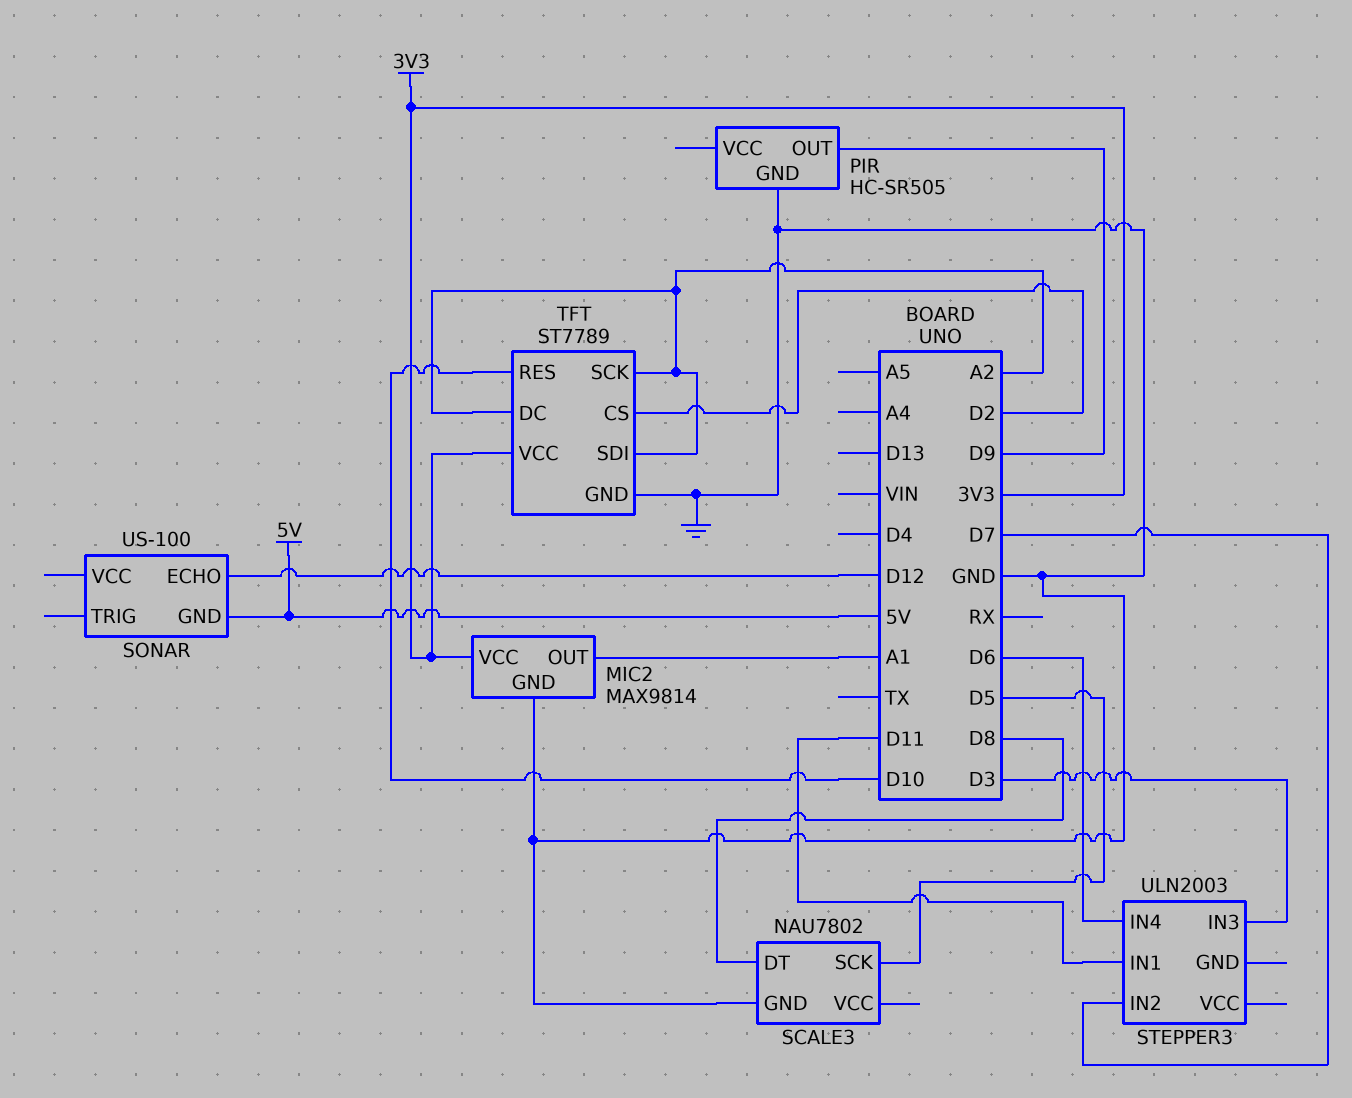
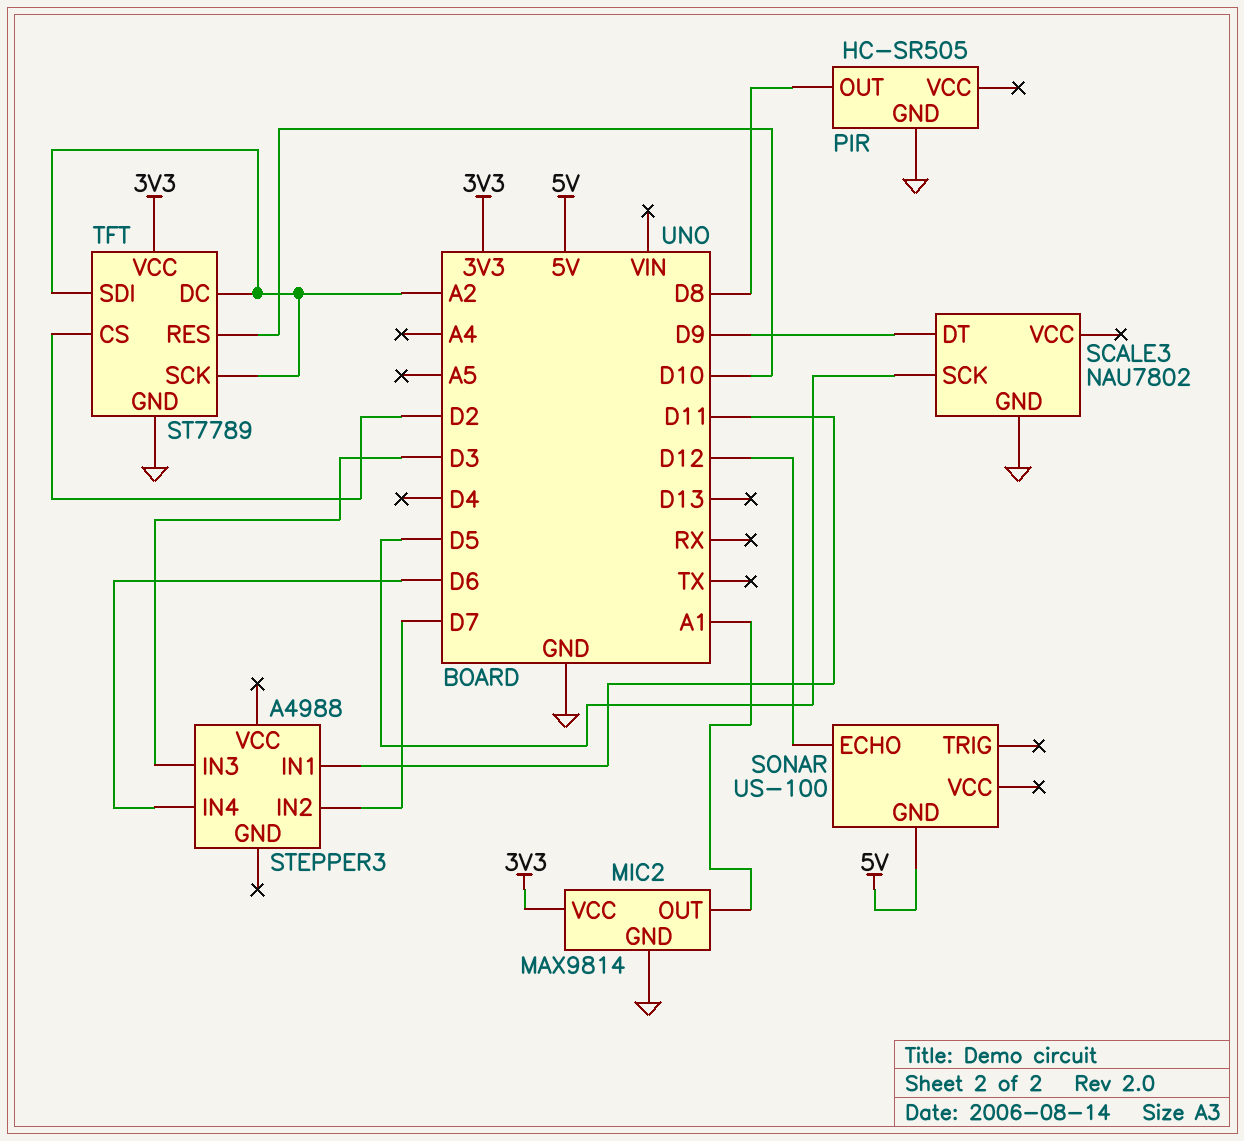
PIR pin OUT: D9 -> D8
SCALE3 pin DT: D8 -> D9
STEPPER3: ULN2003 -> A4988

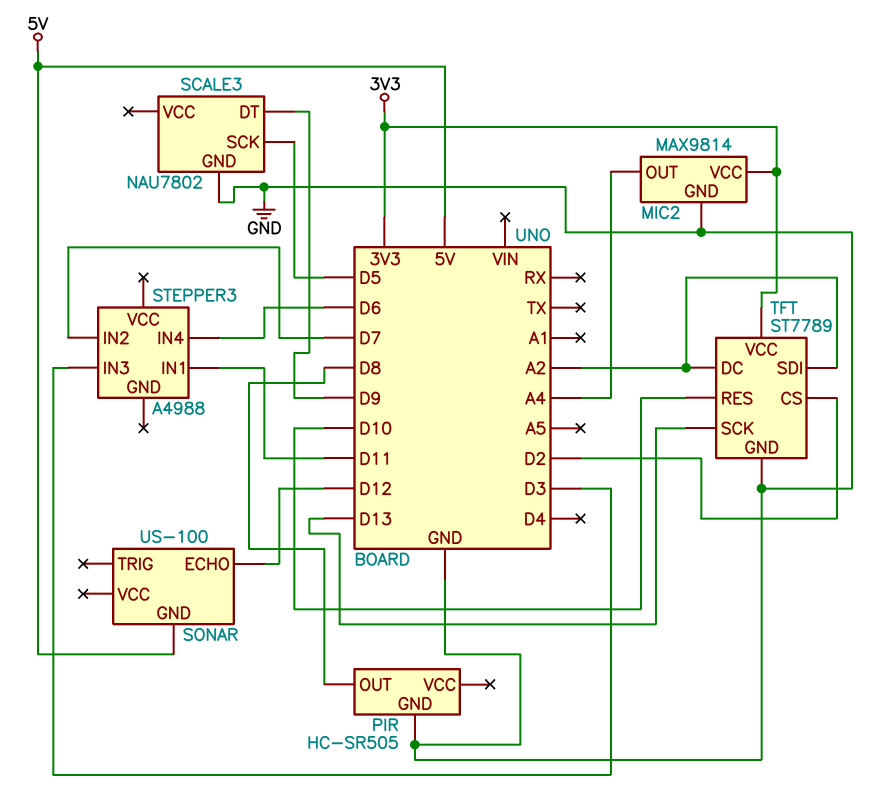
MIC2 pin OUT: A1 -> A4
TFT pin SCK: A2 -> D13

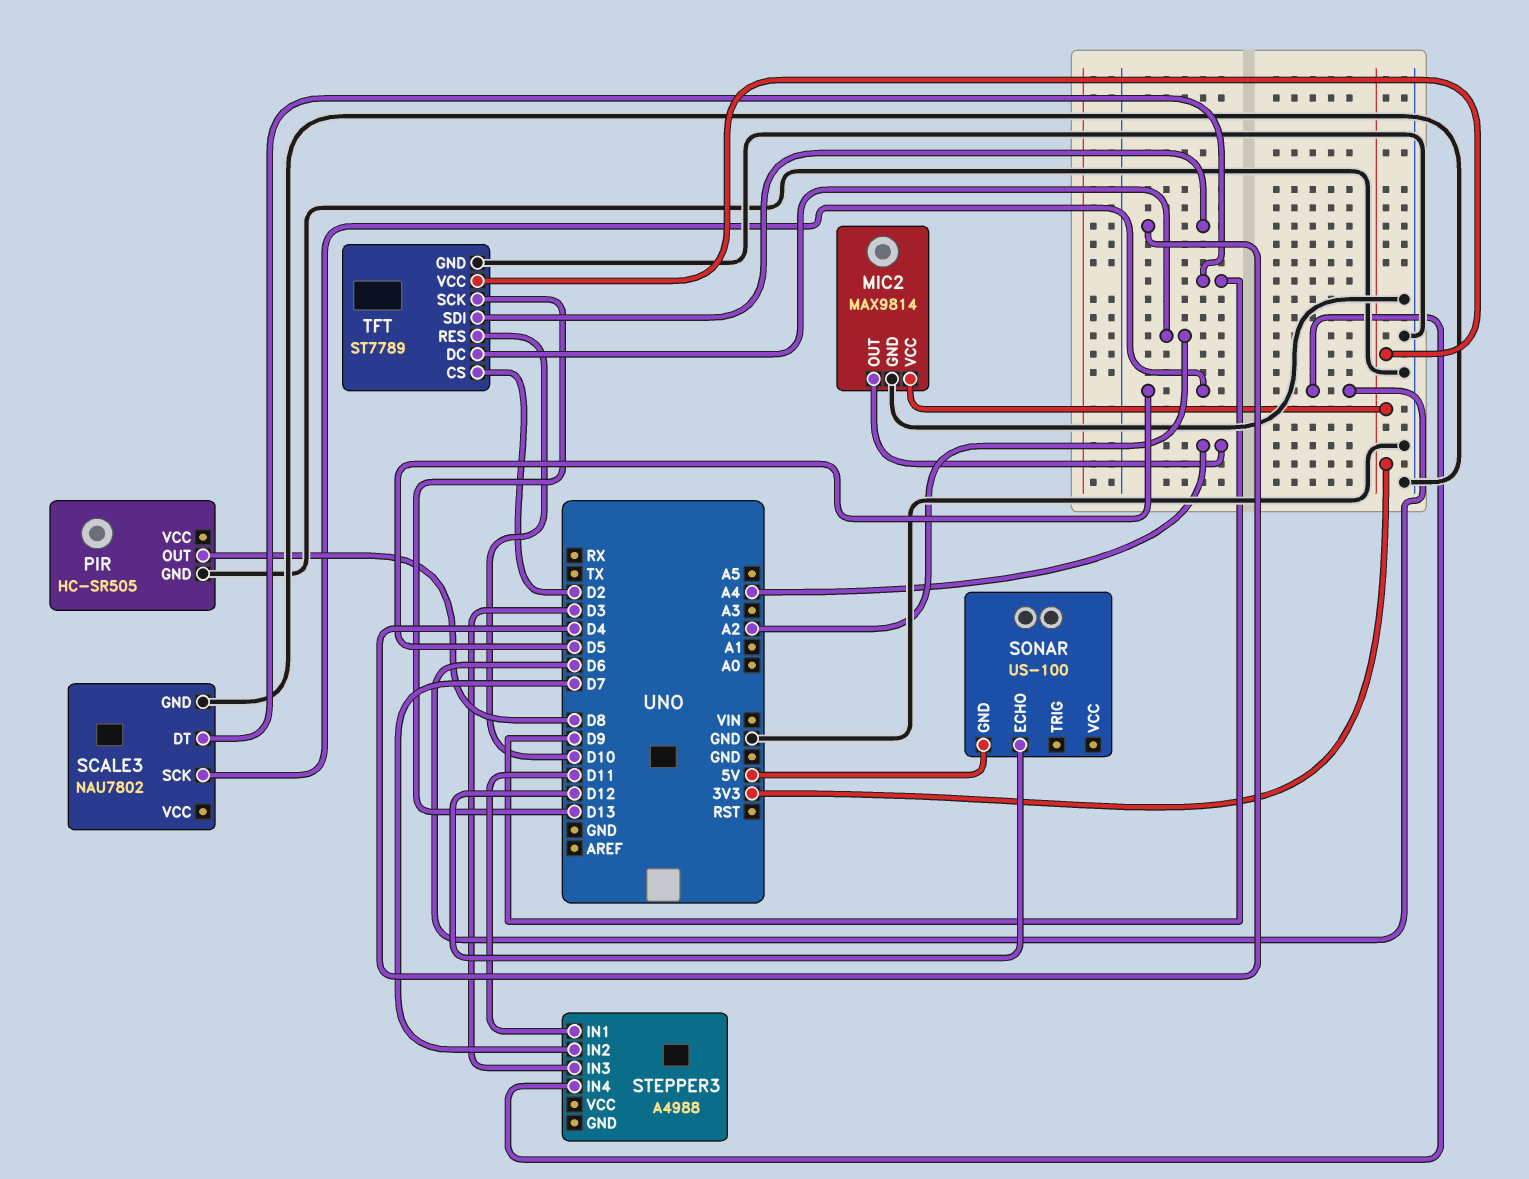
TFT pin SDI: A2 -> D4

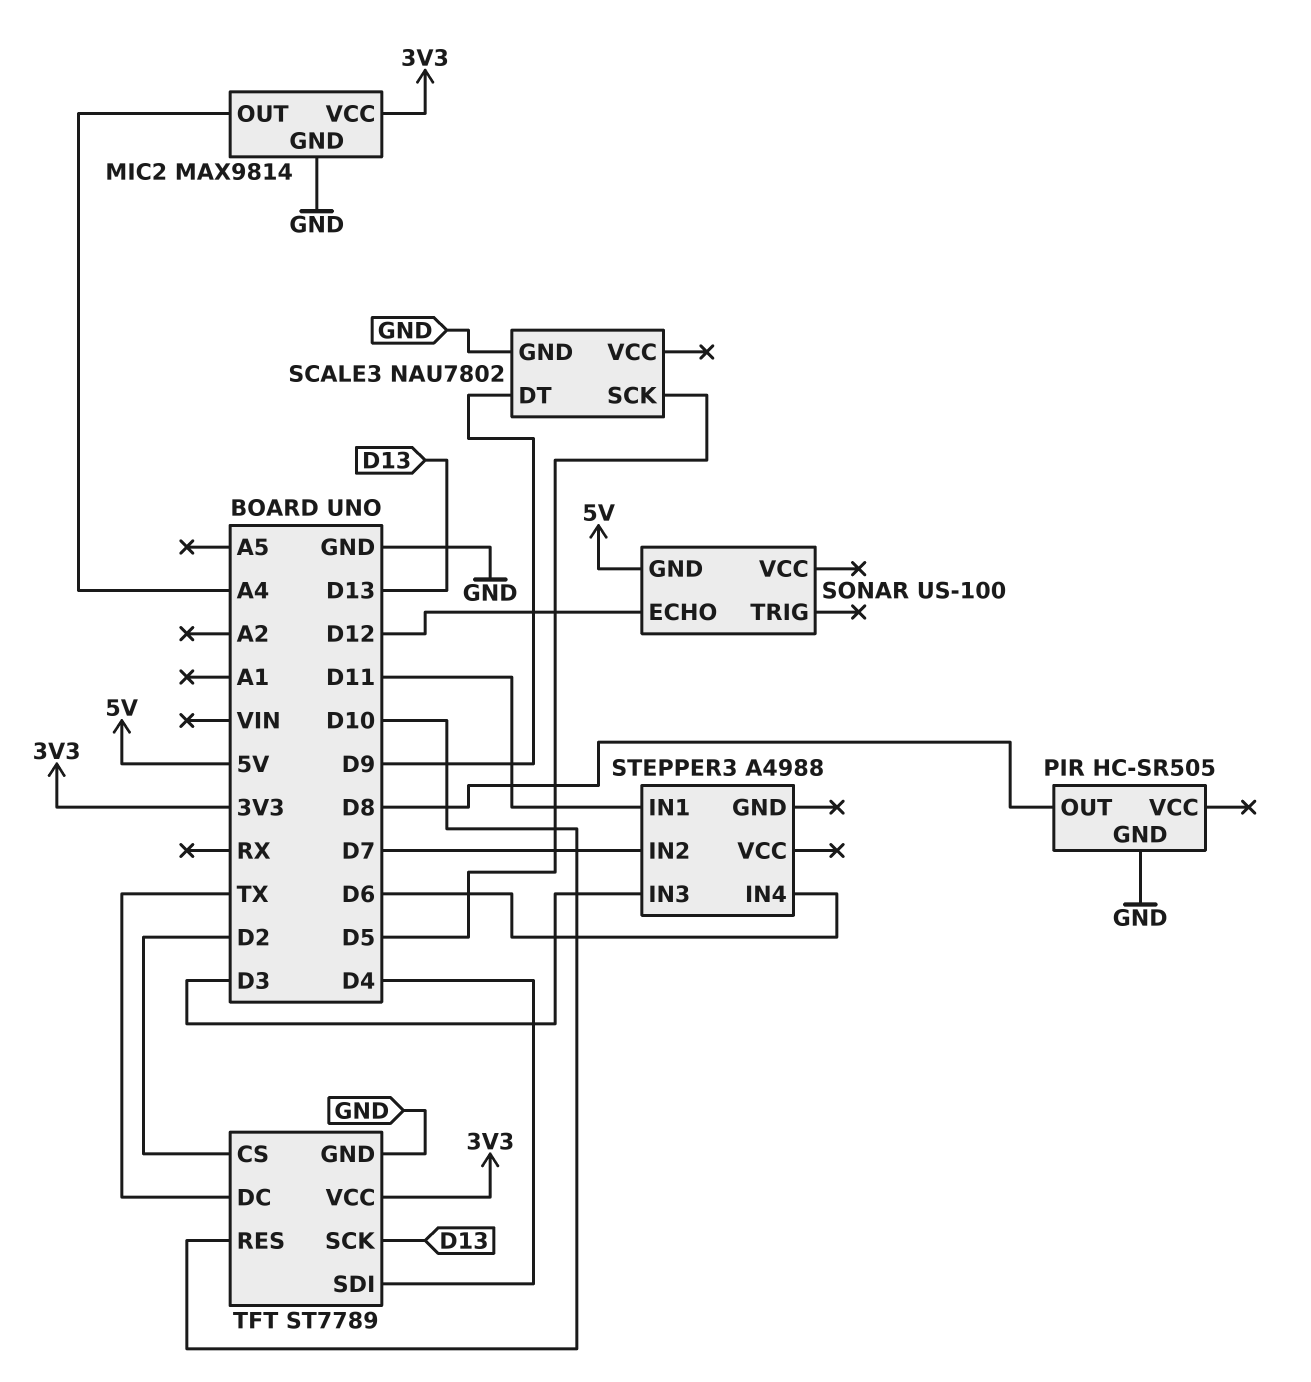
TFT pin DC: A2 -> TX

